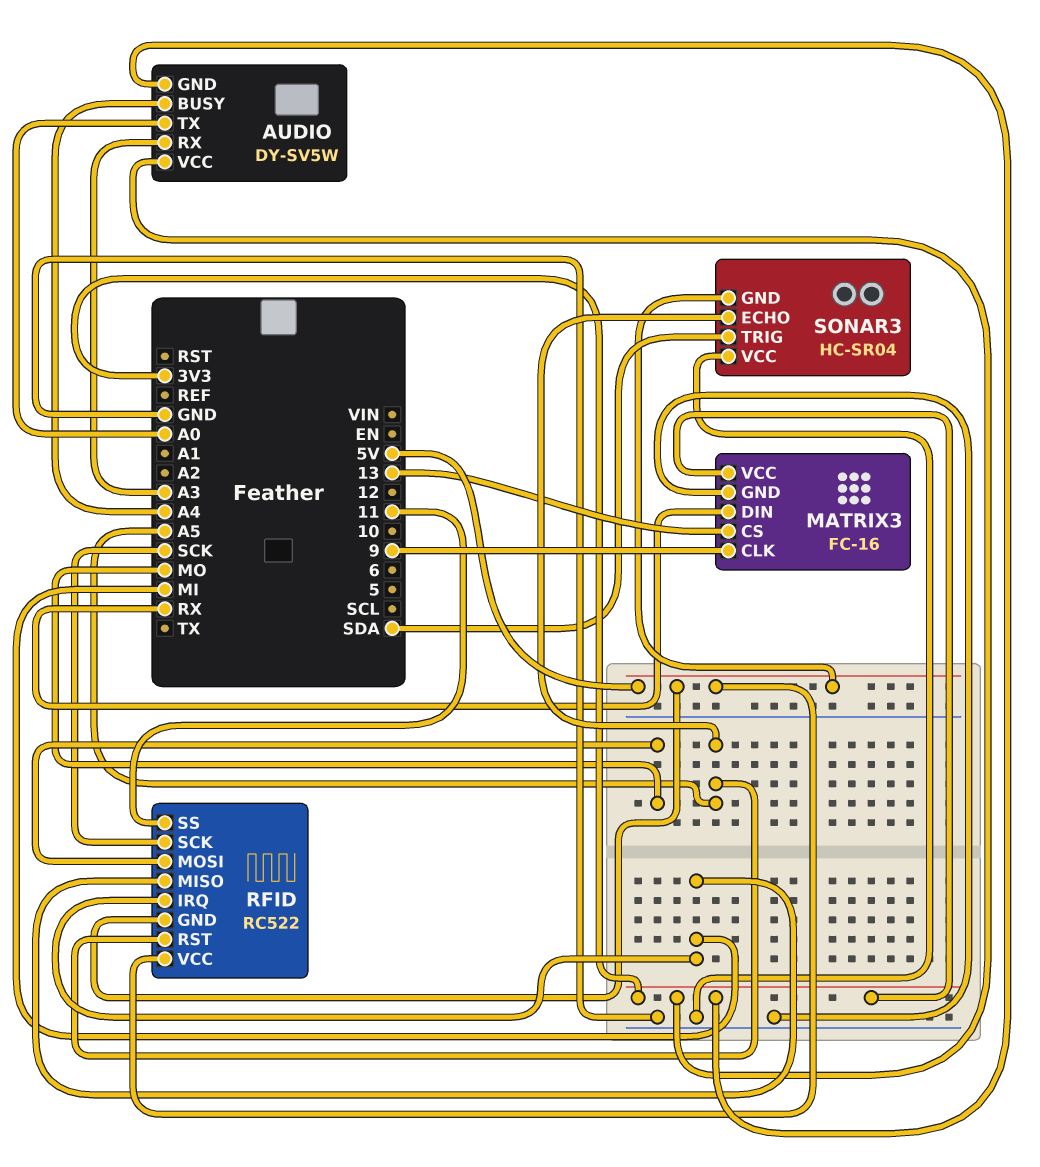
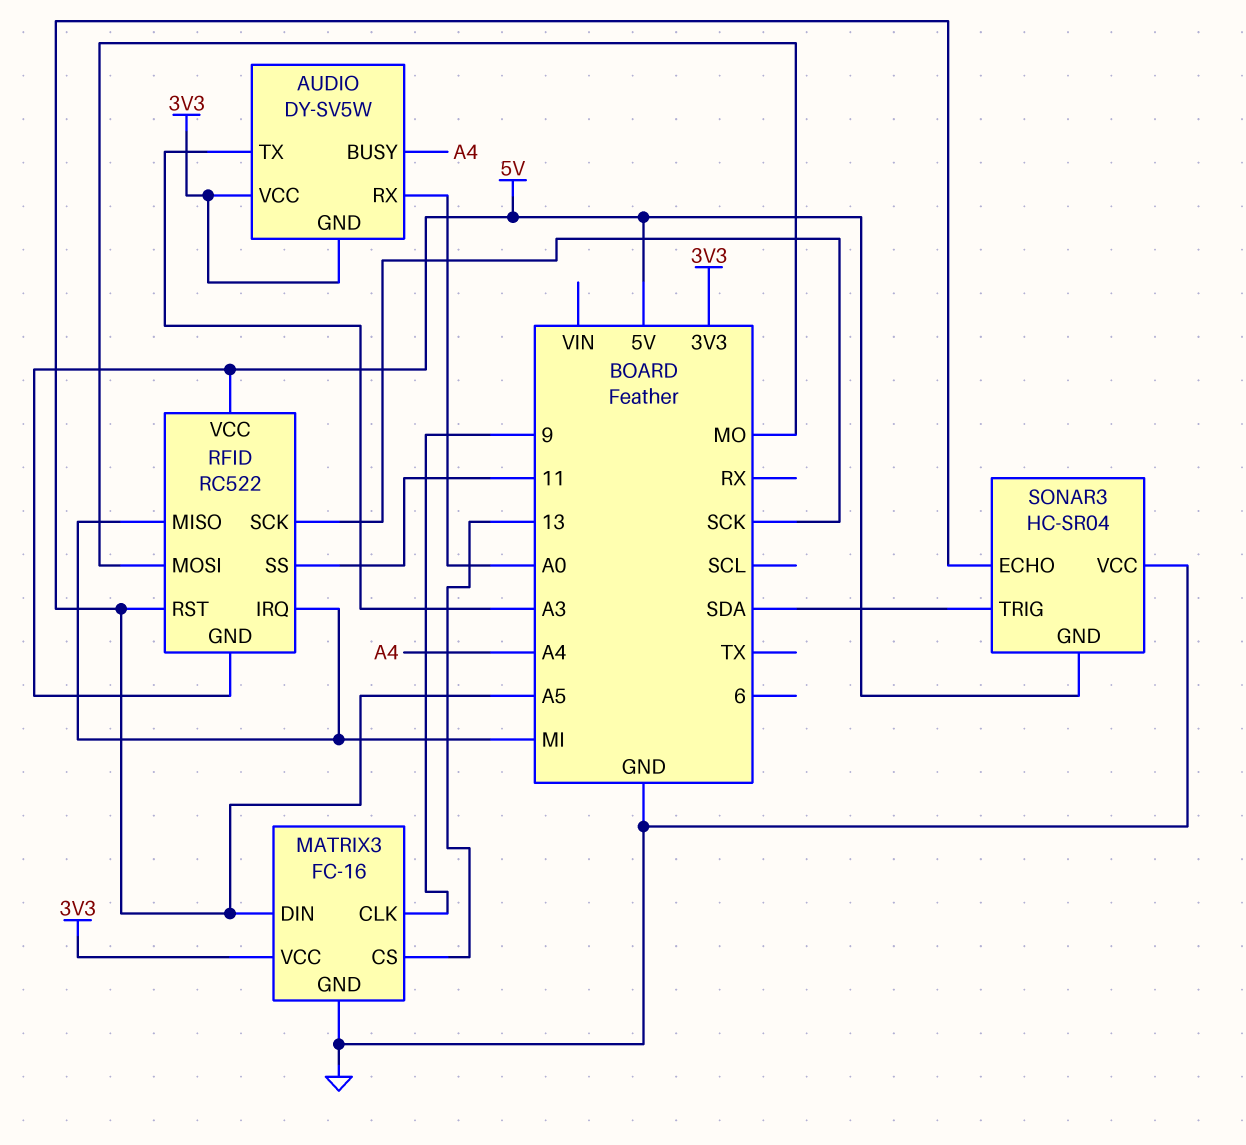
AUDIO pin RX: A3 -> A0
AUDIO pin TX: A0 -> A3
MATRIX3 pin DIN: RX -> A5

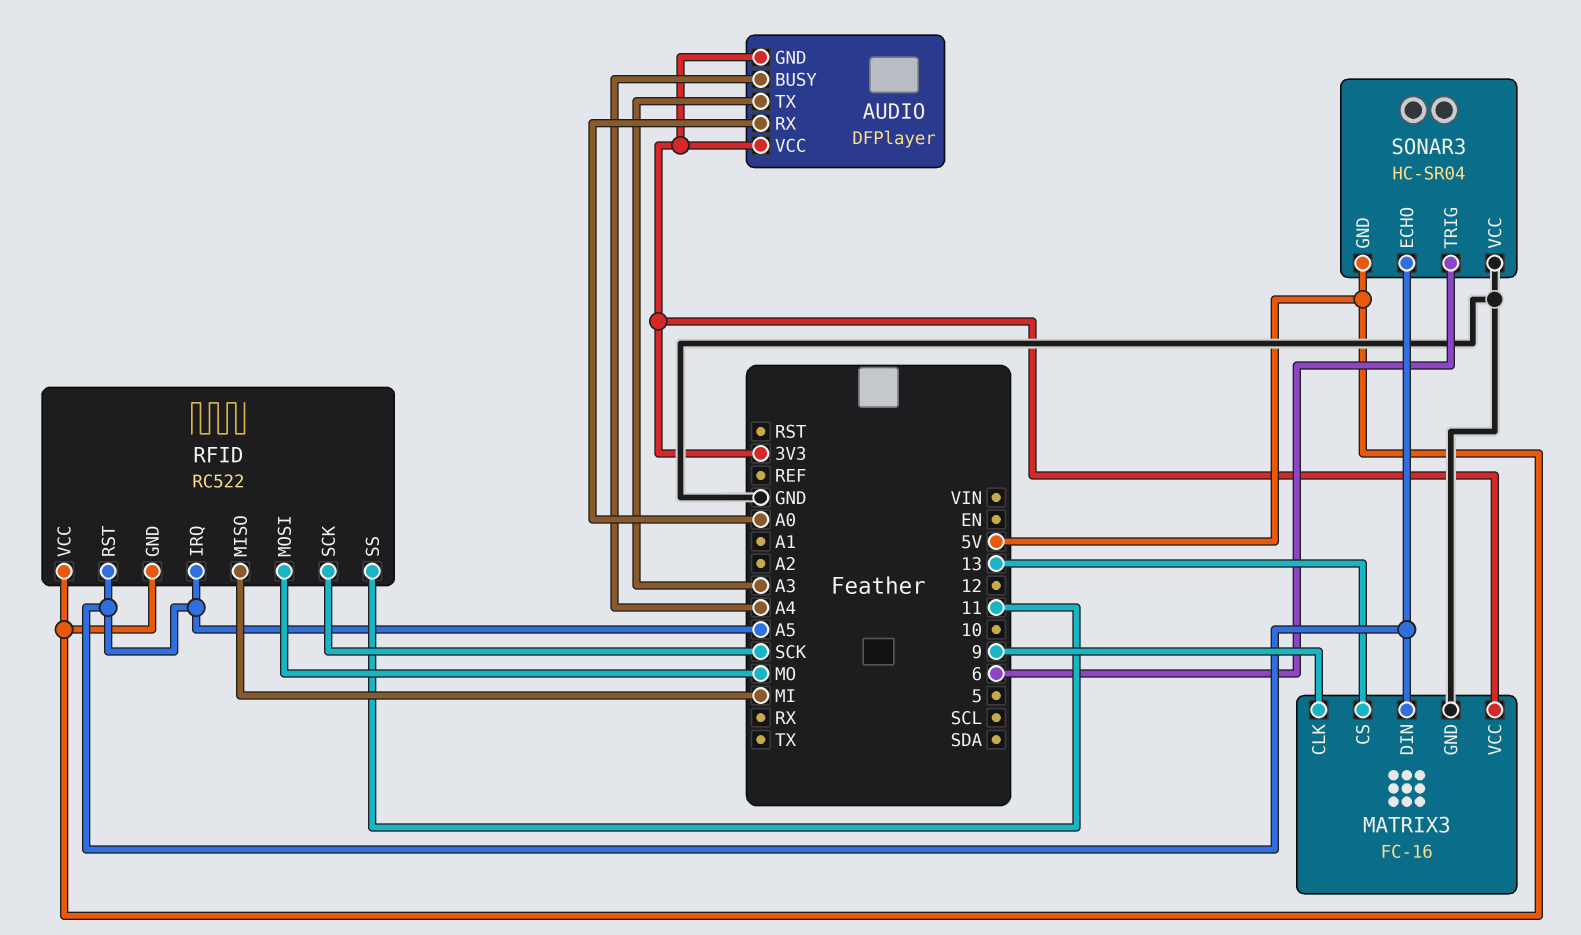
AUDIO: DY-SV5W -> DFPlayer
RFID pin IRQ: MI -> A5
SONAR3 pin TRIG: SDA -> 6

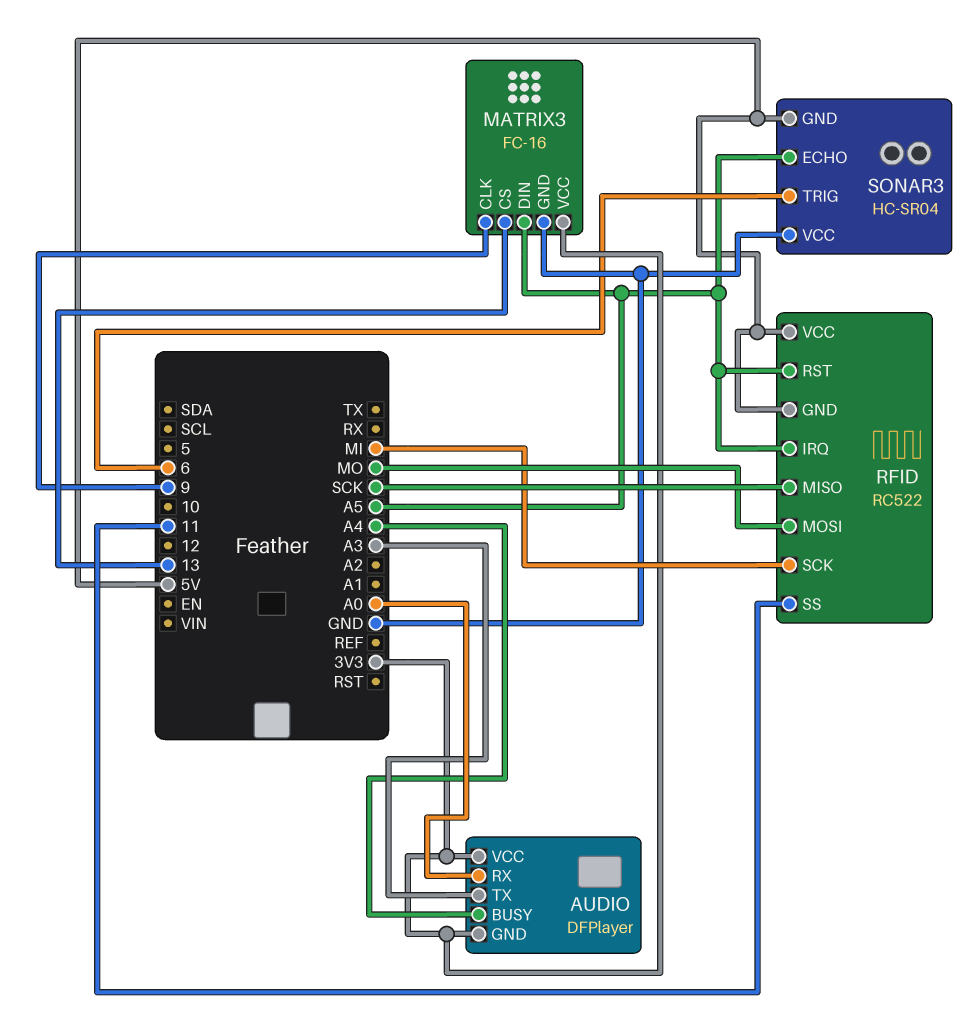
RFID pin MISO: MI -> SCK
RFID pin SCK: SCK -> MI

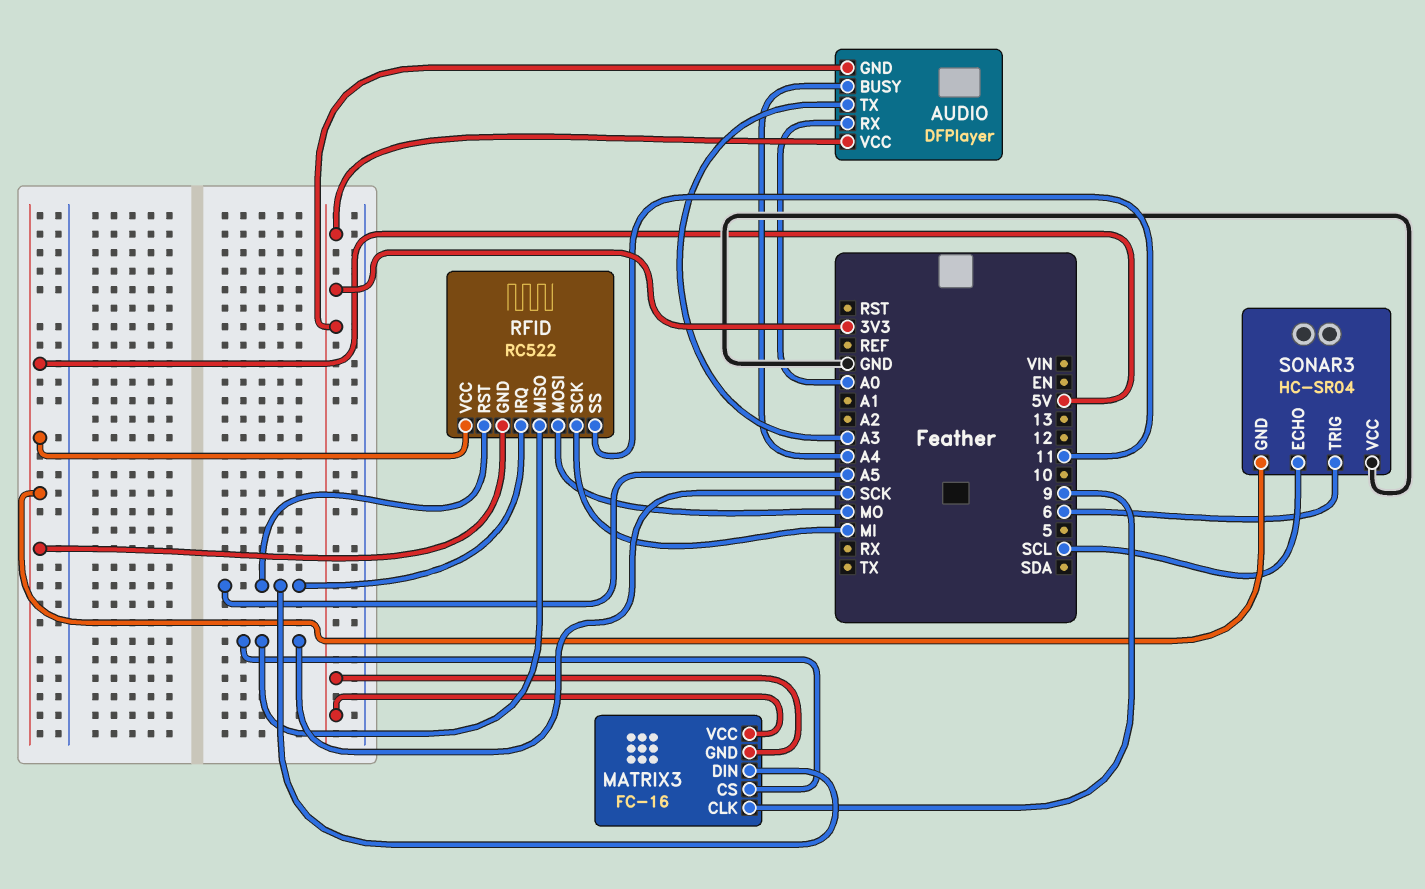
MATRIX3 pin CS: 13 -> SCK
MATRIX3 pin GND: GND -> 3V3
SONAR3 pin ECHO: A5 -> SCL

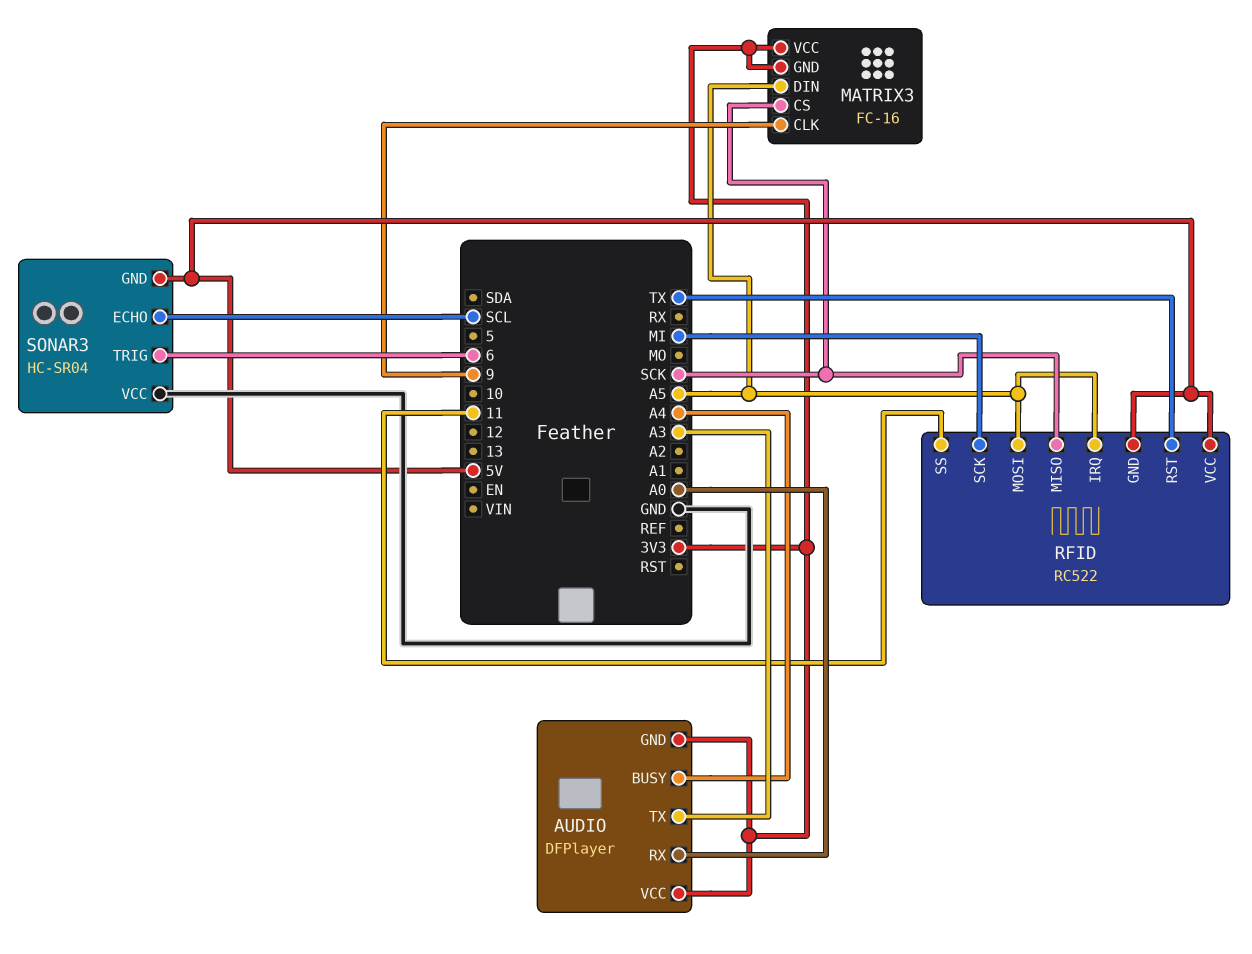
RFID pin MOSI: MO -> A5
RFID pin RST: A5 -> TX

